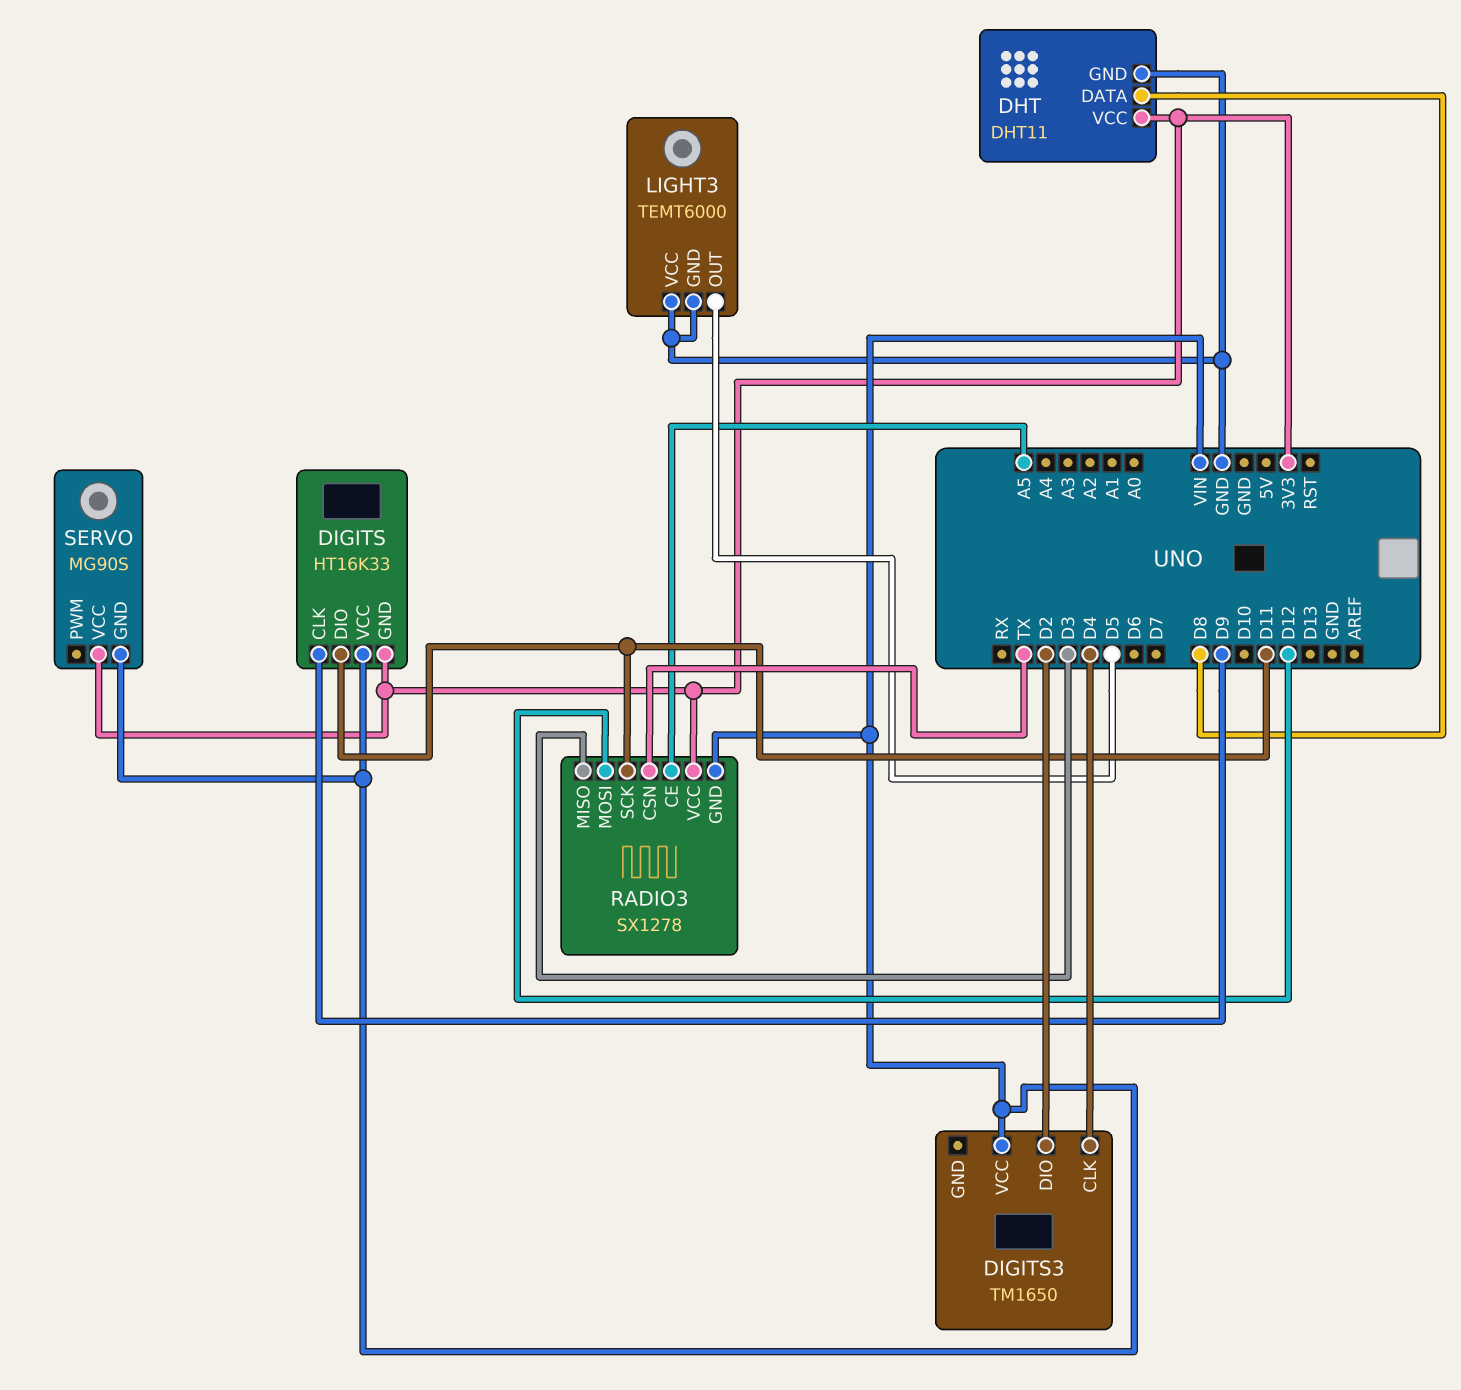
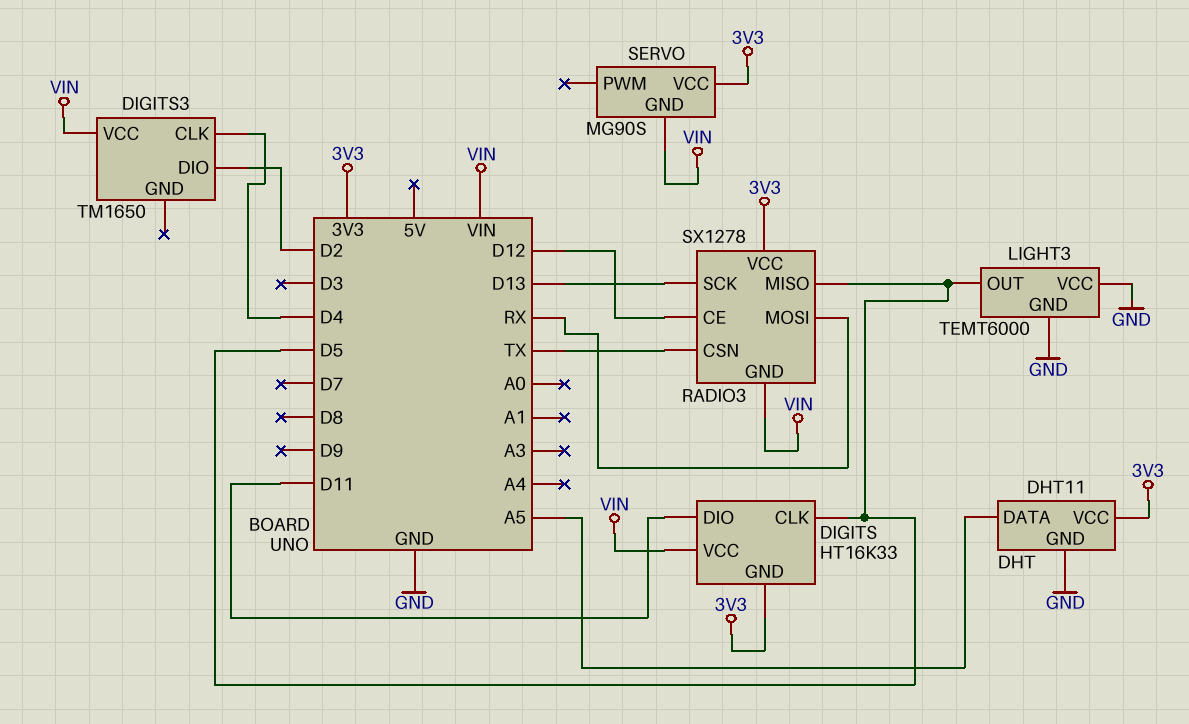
DHT pin DATA: D8 -> A5
DIGITS pin CLK: D9 -> D5
RADIO3 pin CE: A5 -> D12
RADIO3 pin MISO: D3 -> D5
RADIO3 pin MOSI: D12 -> RX
RADIO3 pin SCK: D11 -> D13

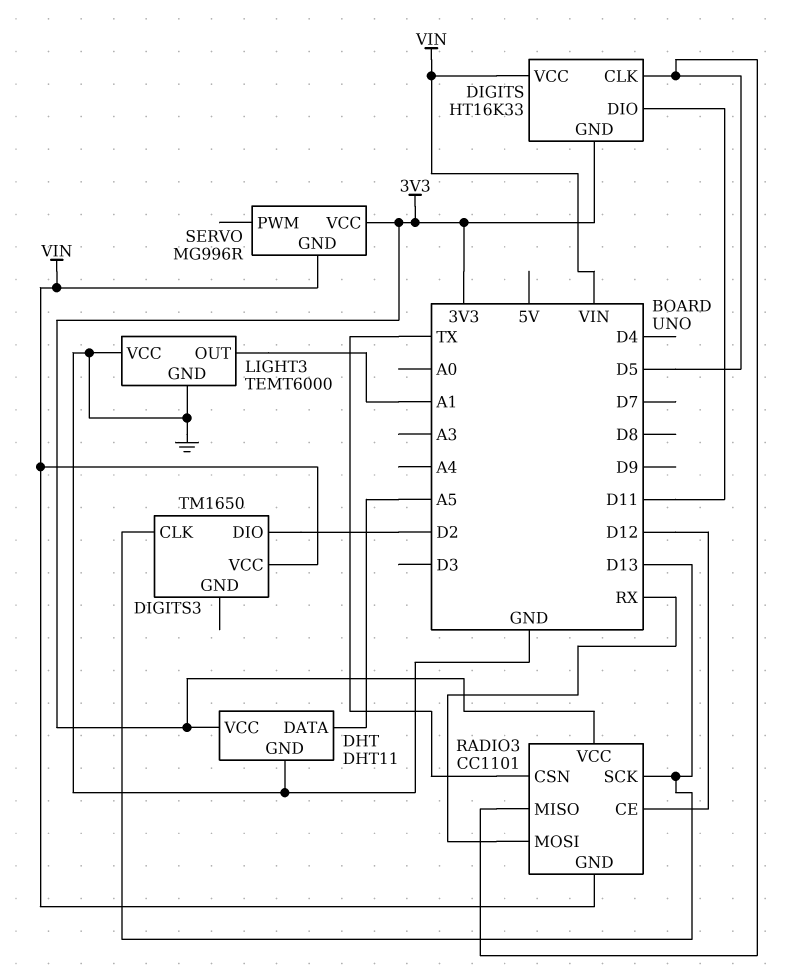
DIGITS3 pin CLK: D4 -> D13
LIGHT3 pin OUT: D5 -> A1
RADIO3: SX1278 -> CC1101
SERVO: MG90S -> MG996R

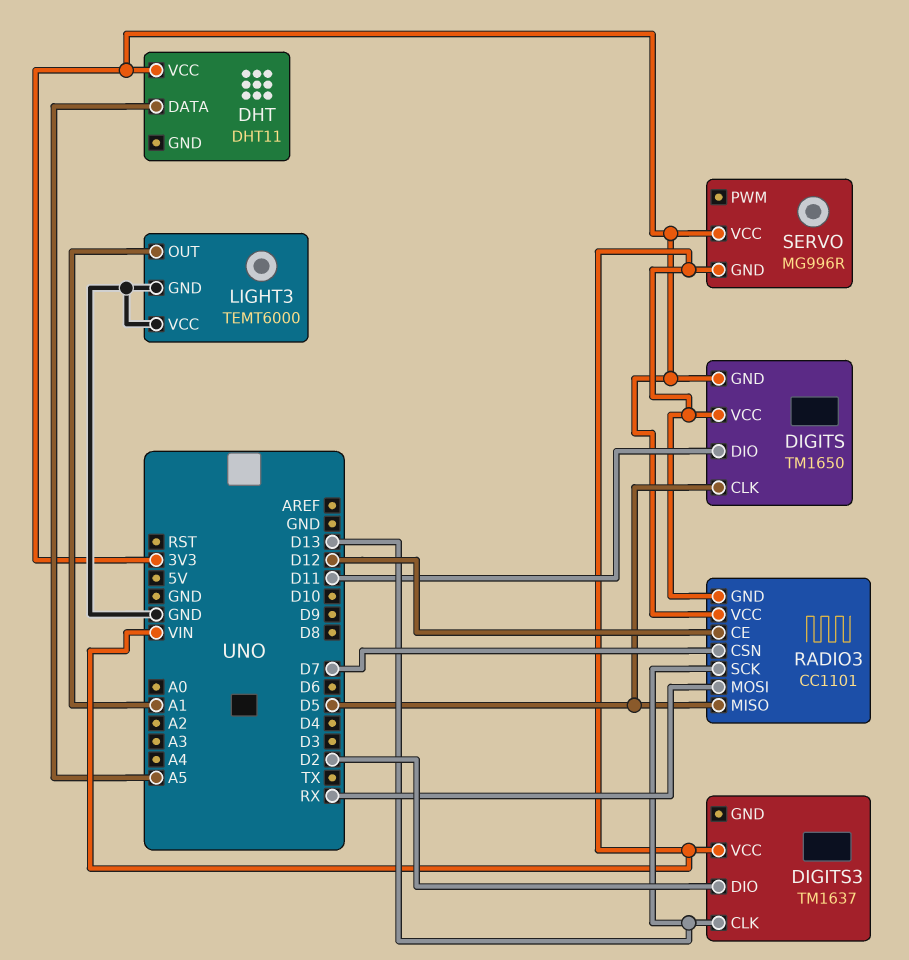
DHT pin GND: GND -> none
DIGITS: HT16K33 -> TM1650
DIGITS3: TM1650 -> TM1637
RADIO3 pin CSN: TX -> D7

